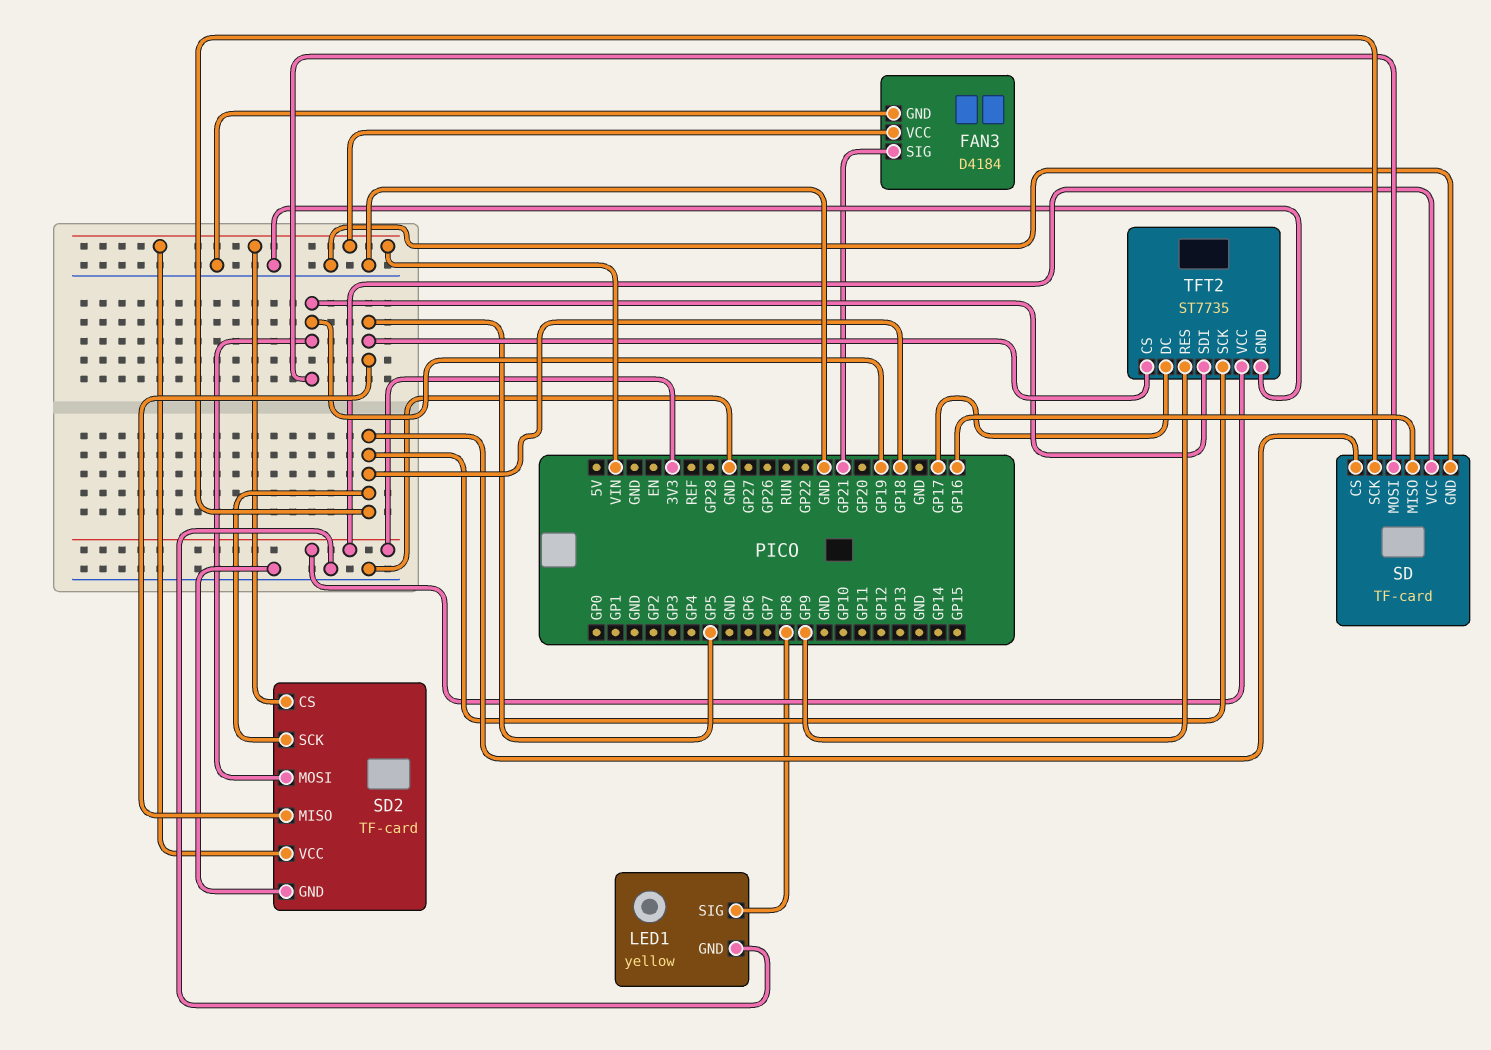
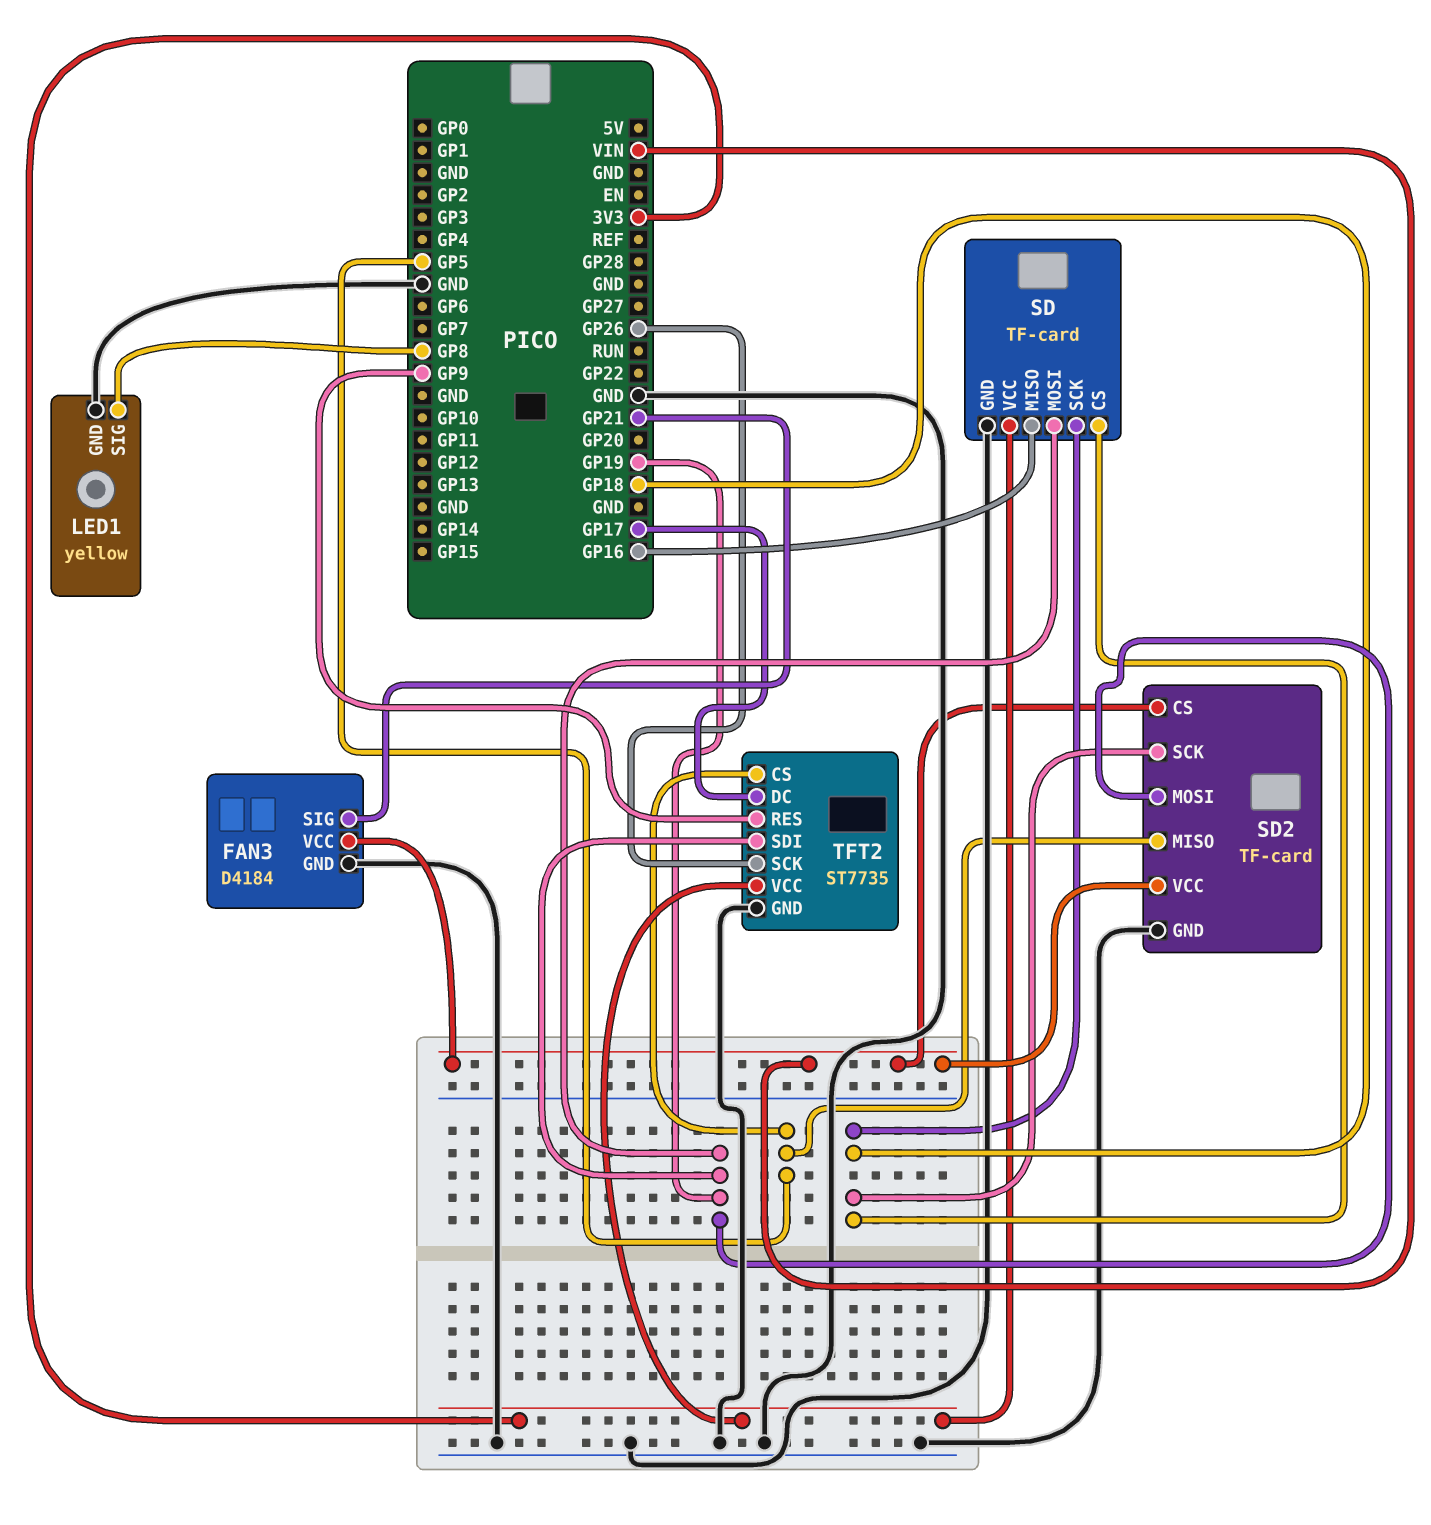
TFT2 pin SCK: GP18 -> GP26

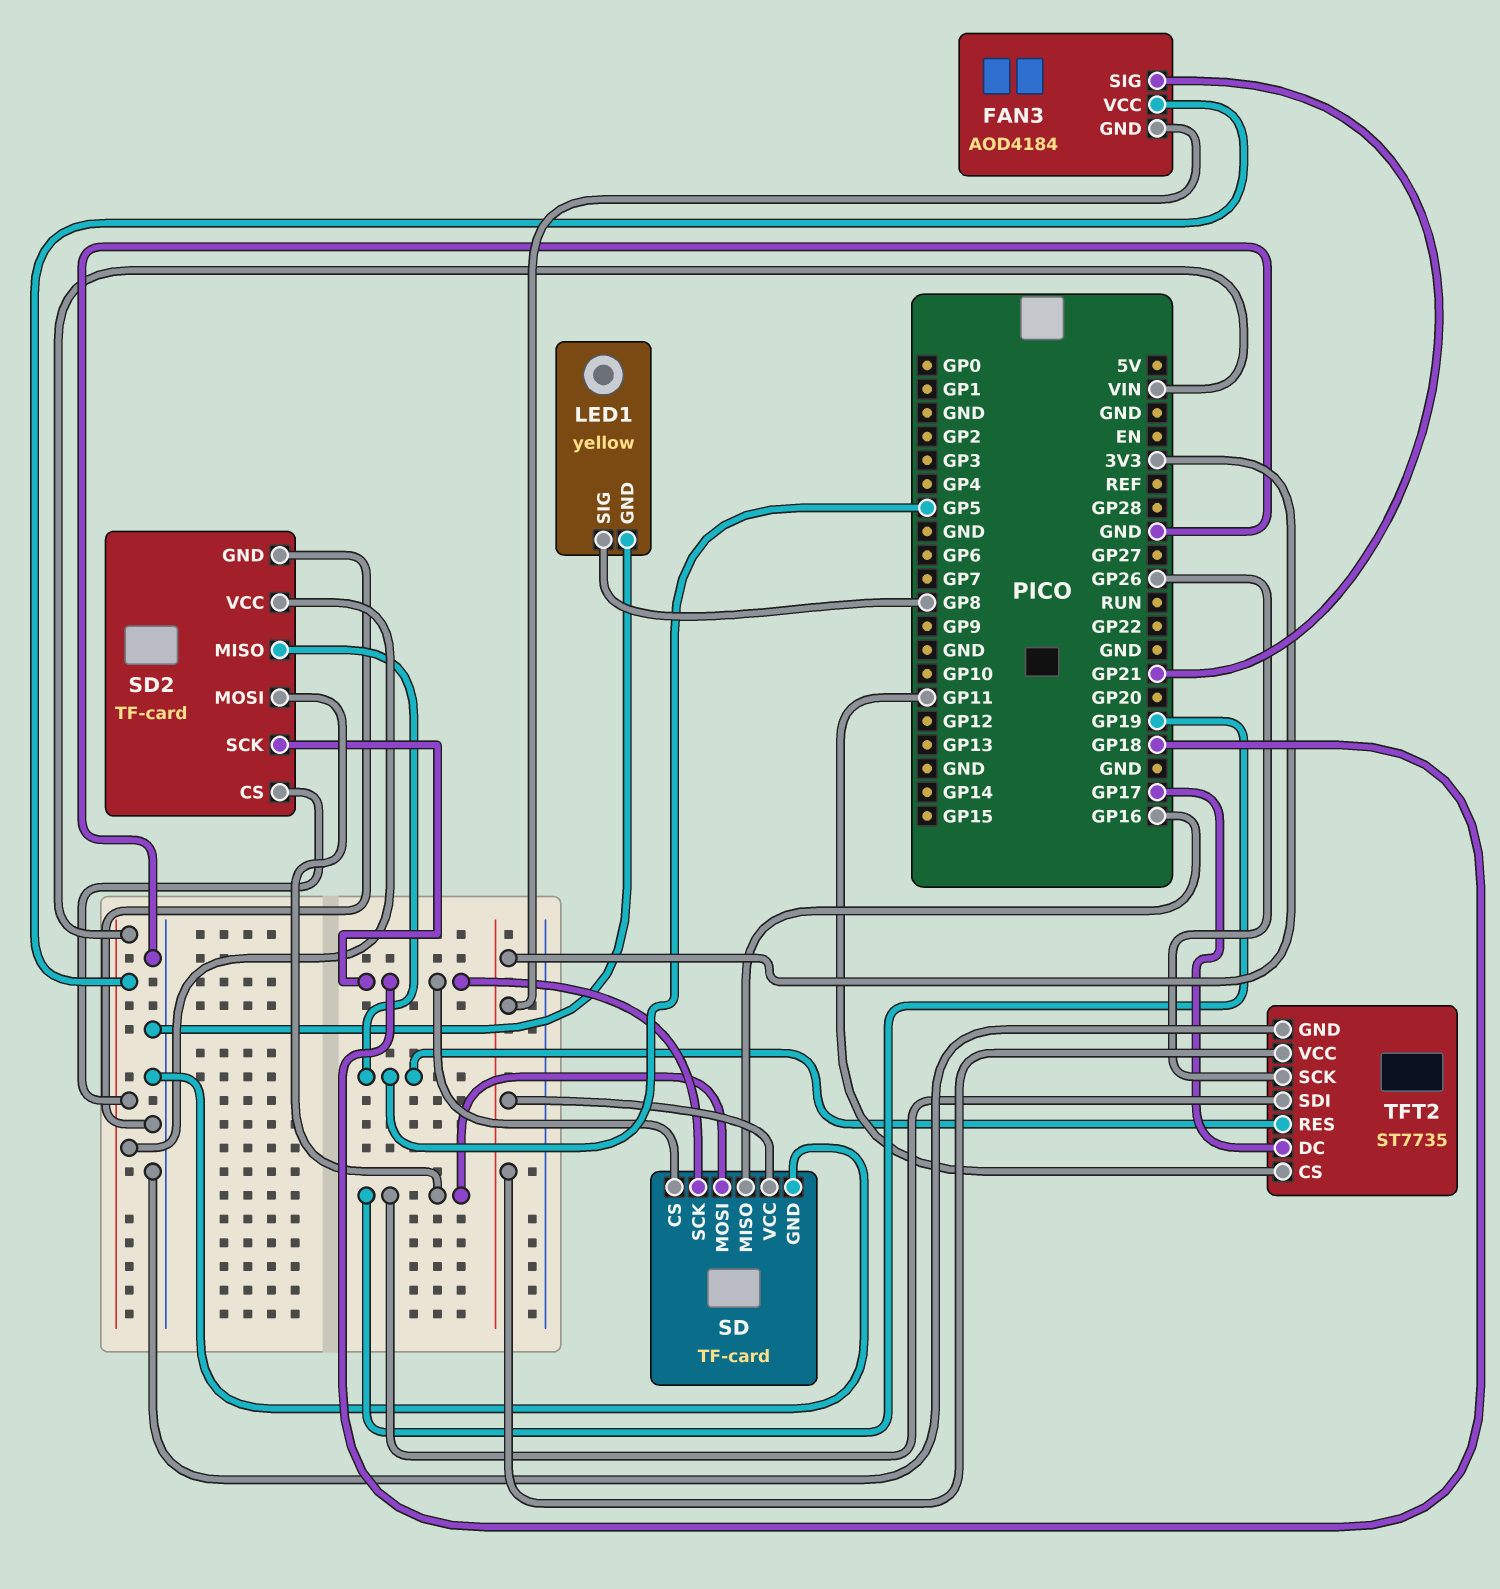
FAN3: D4184 -> AOD4184
FAN3 pin GND: GND -> 3V3
TFT2 pin CS: GP5 -> GP11
TFT2 pin RES: GP9 -> GP5

